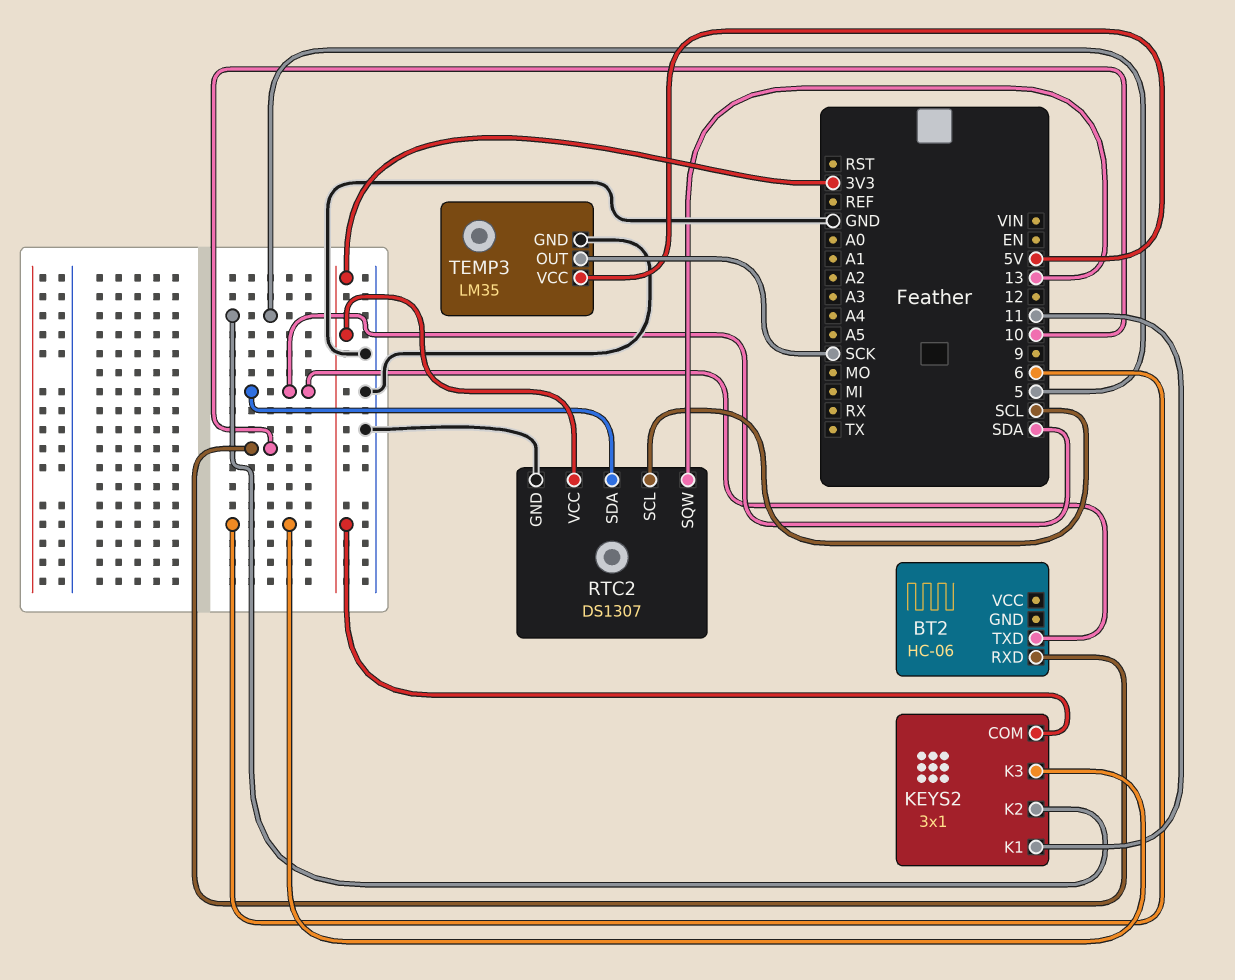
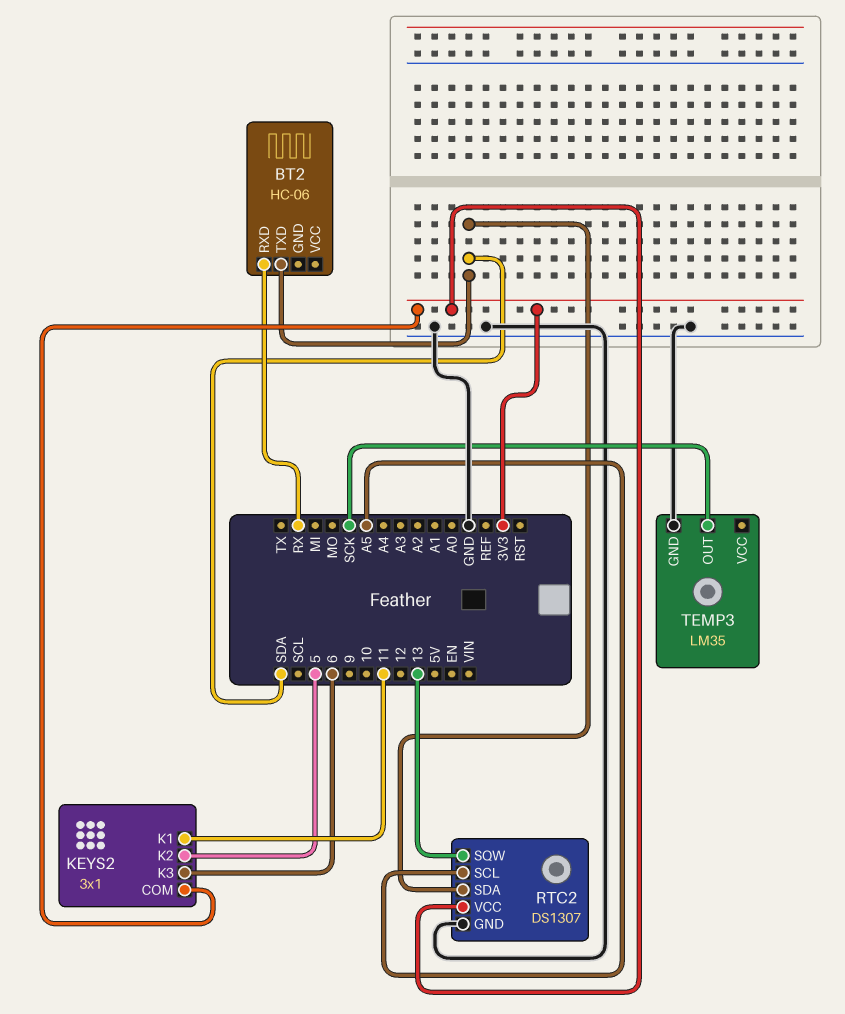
BT2 pin RXD: 10 -> RX
RTC2 pin SCL: SCL -> A5
TEMP3 pin VCC: 5V -> none

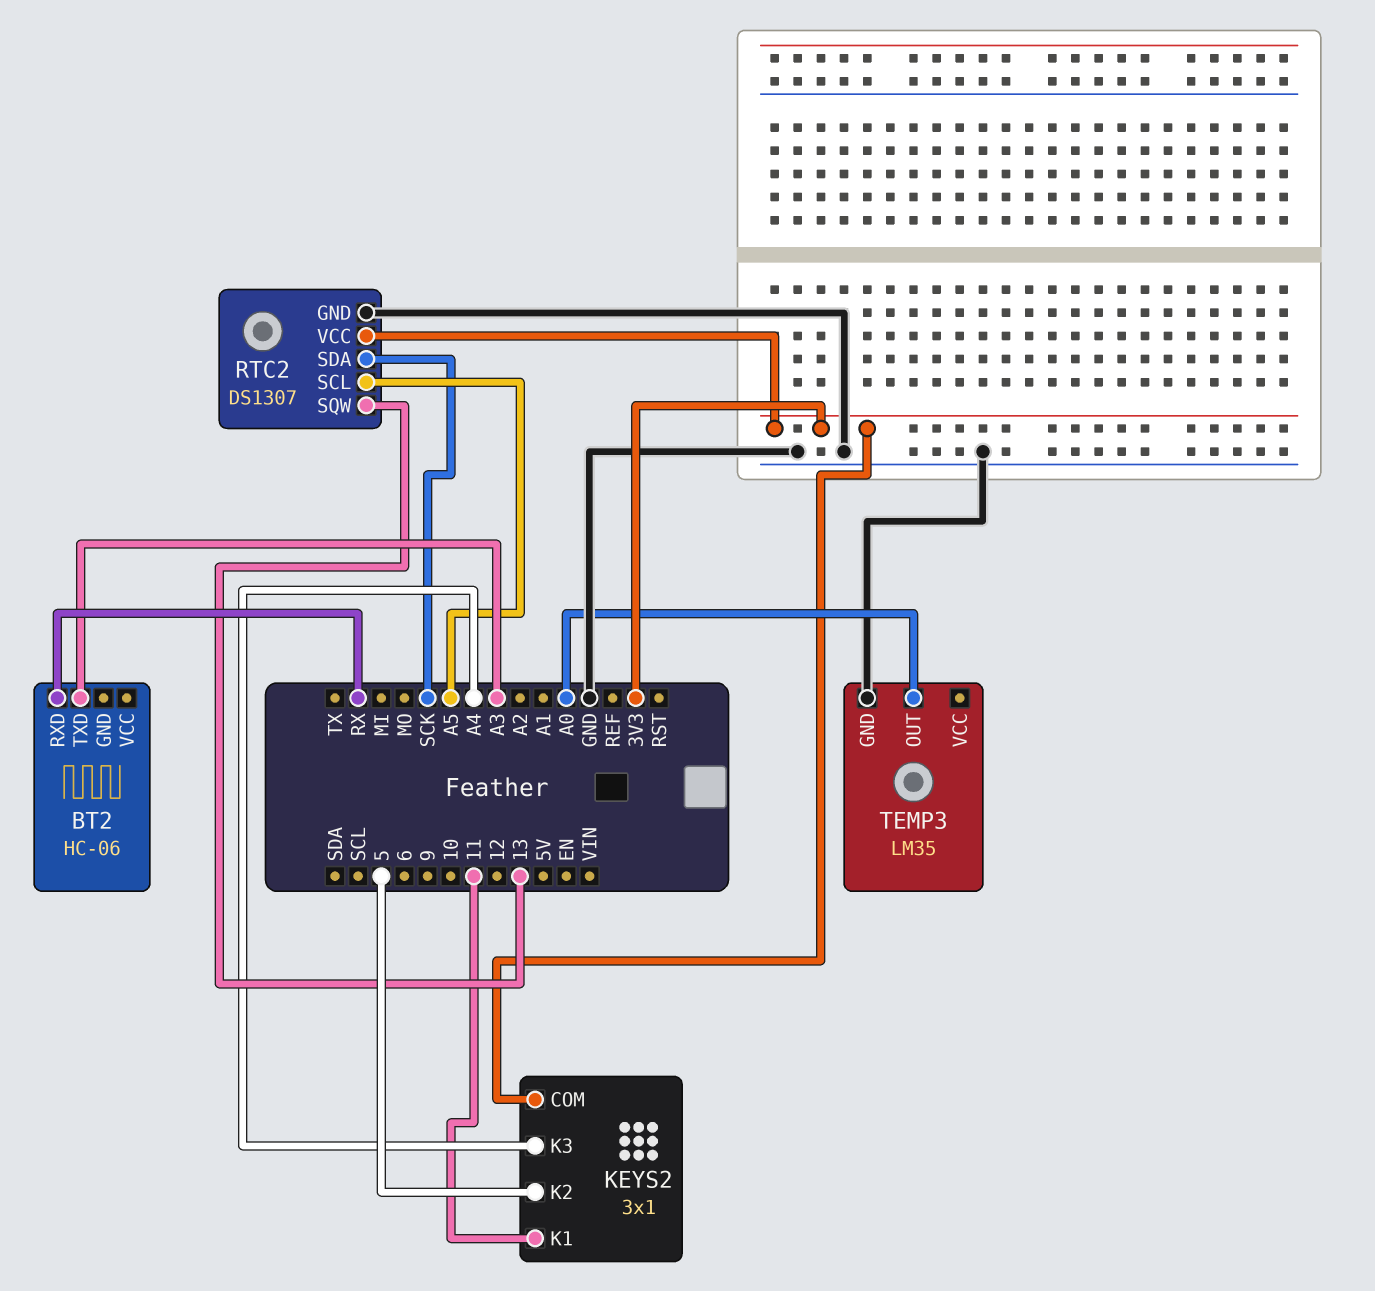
BT2 pin TXD: SDA -> A3
KEYS2 pin K3: 6 -> A4
RTC2 pin SDA: SDA -> SCK
TEMP3 pin OUT: SCK -> A0

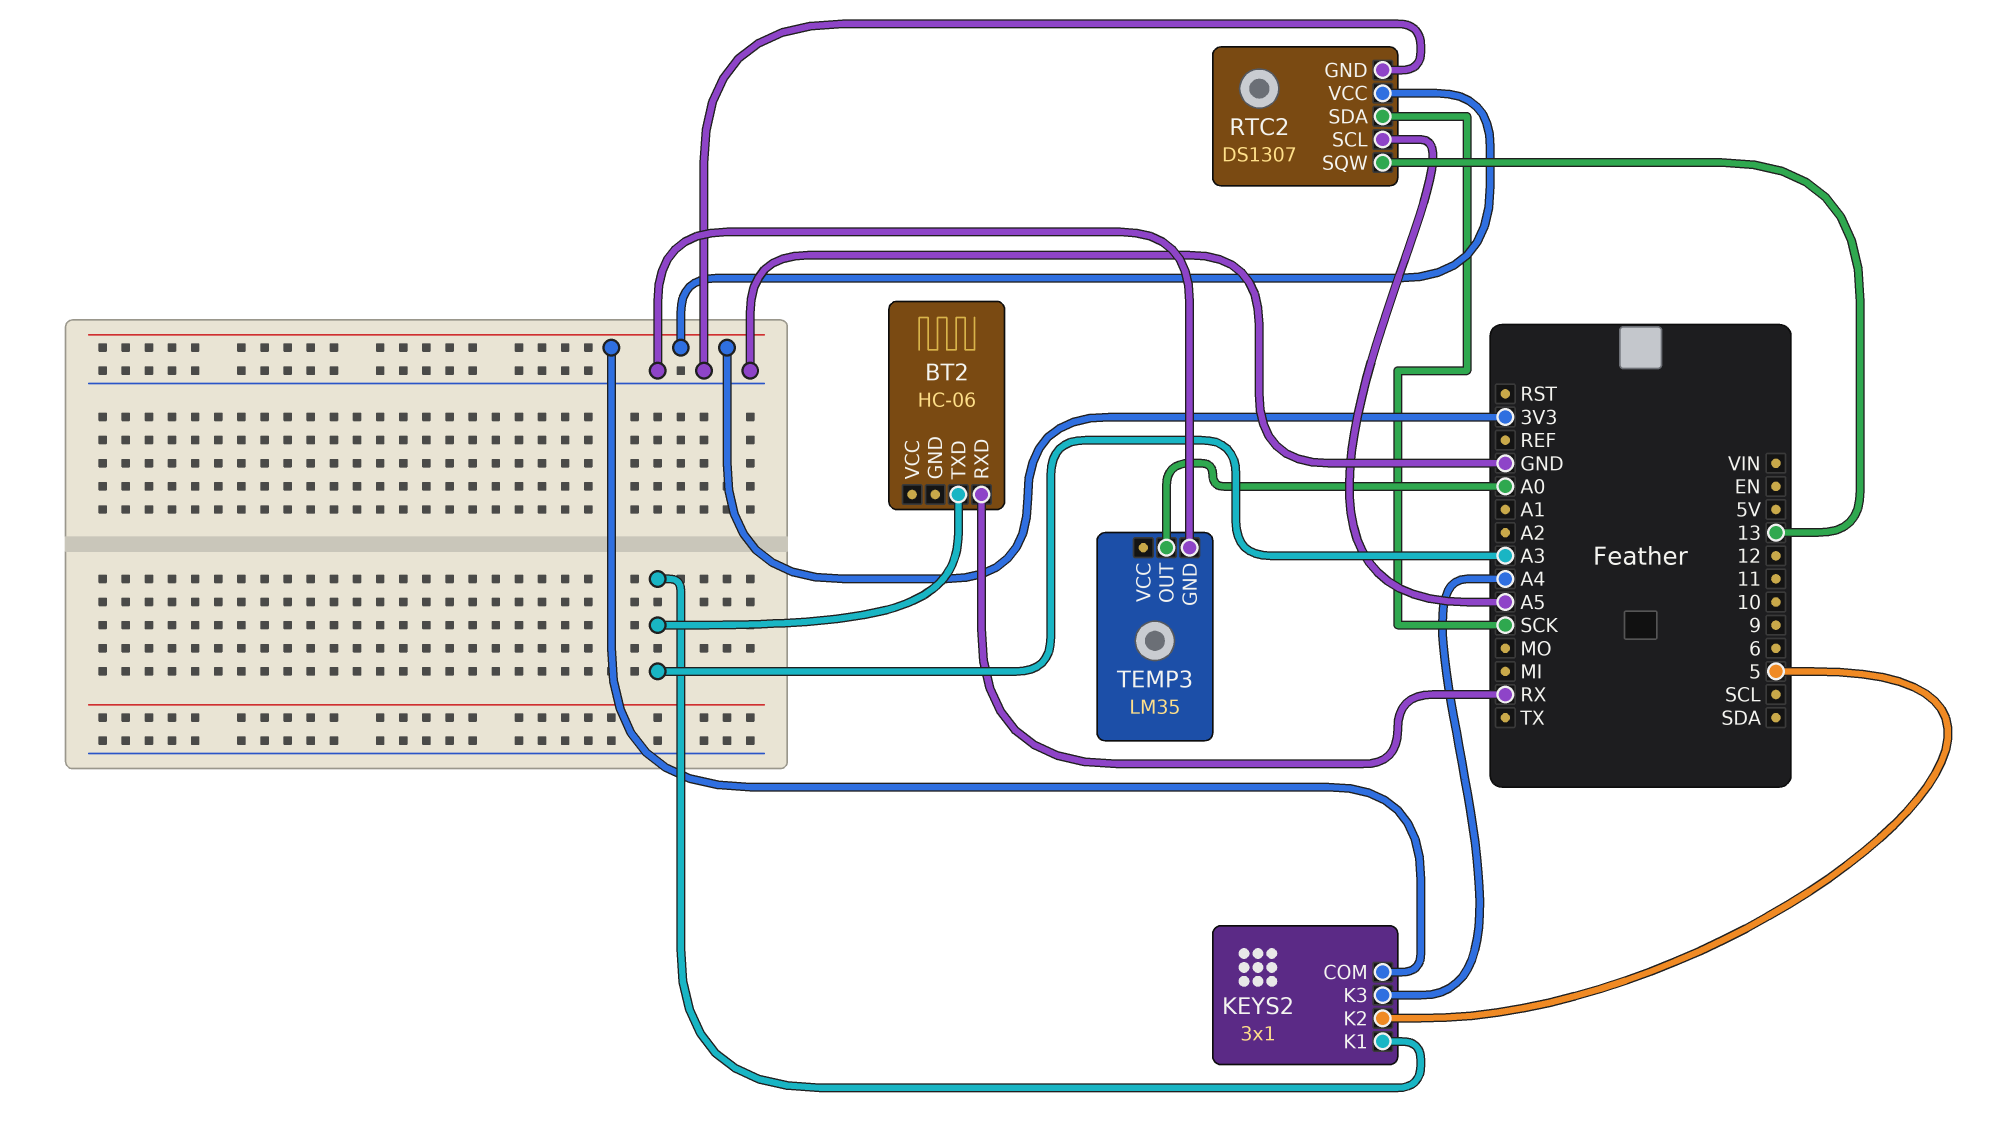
KEYS2 pin K1: 11 -> A3

